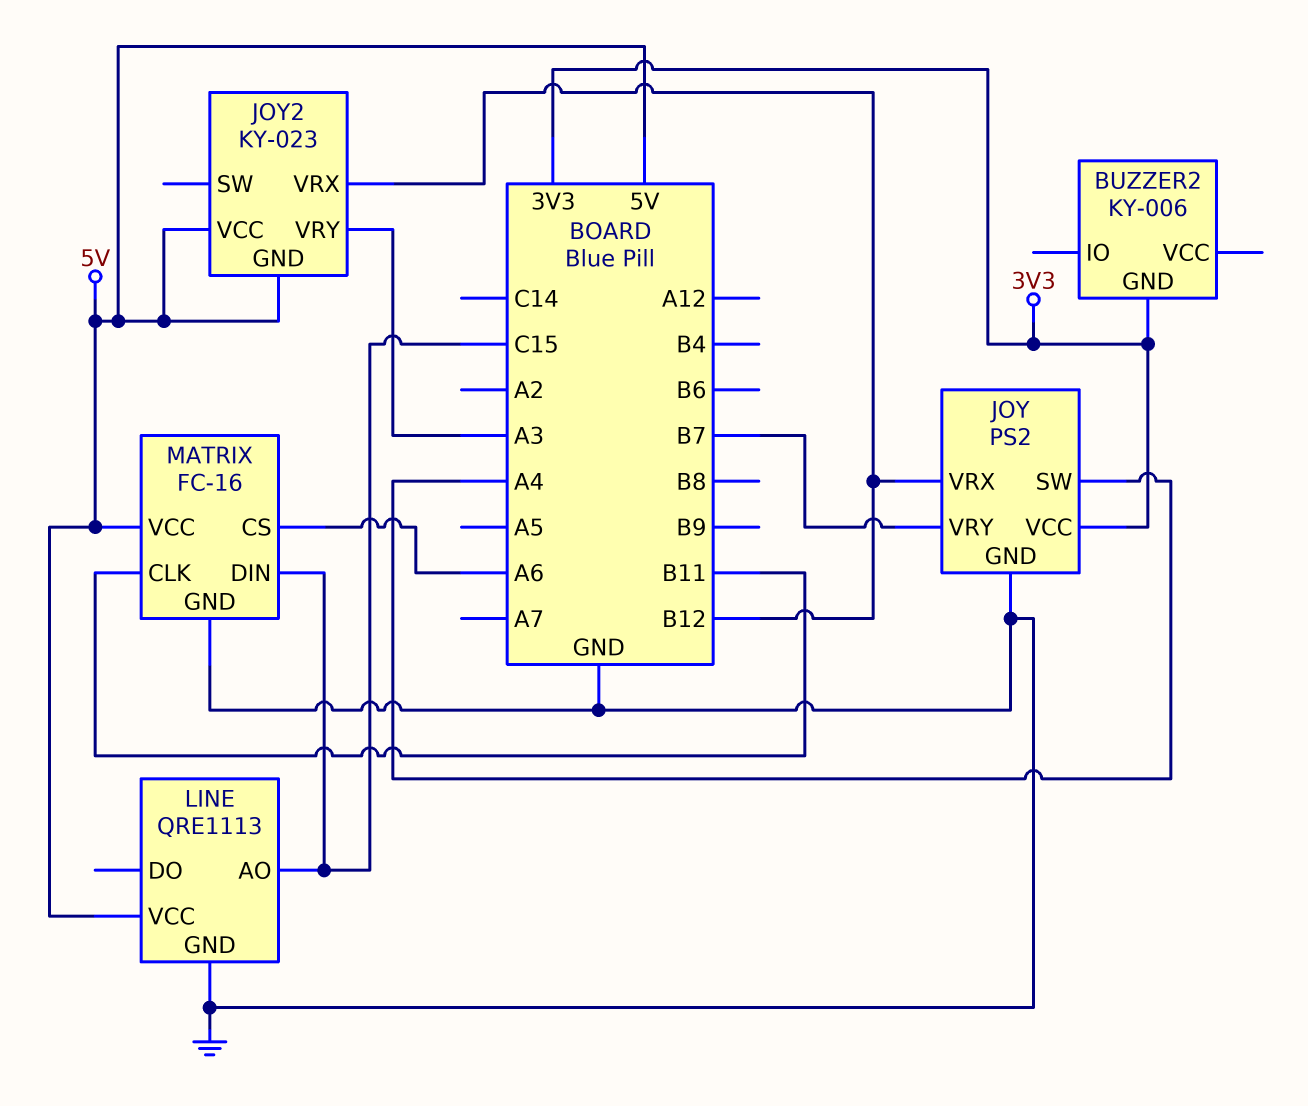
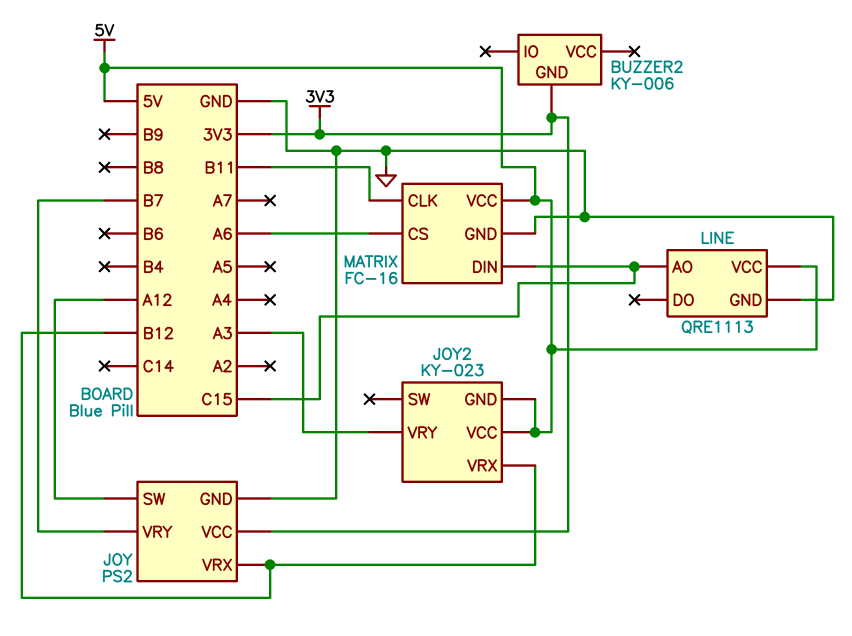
JOY pin SW: A4 -> A12

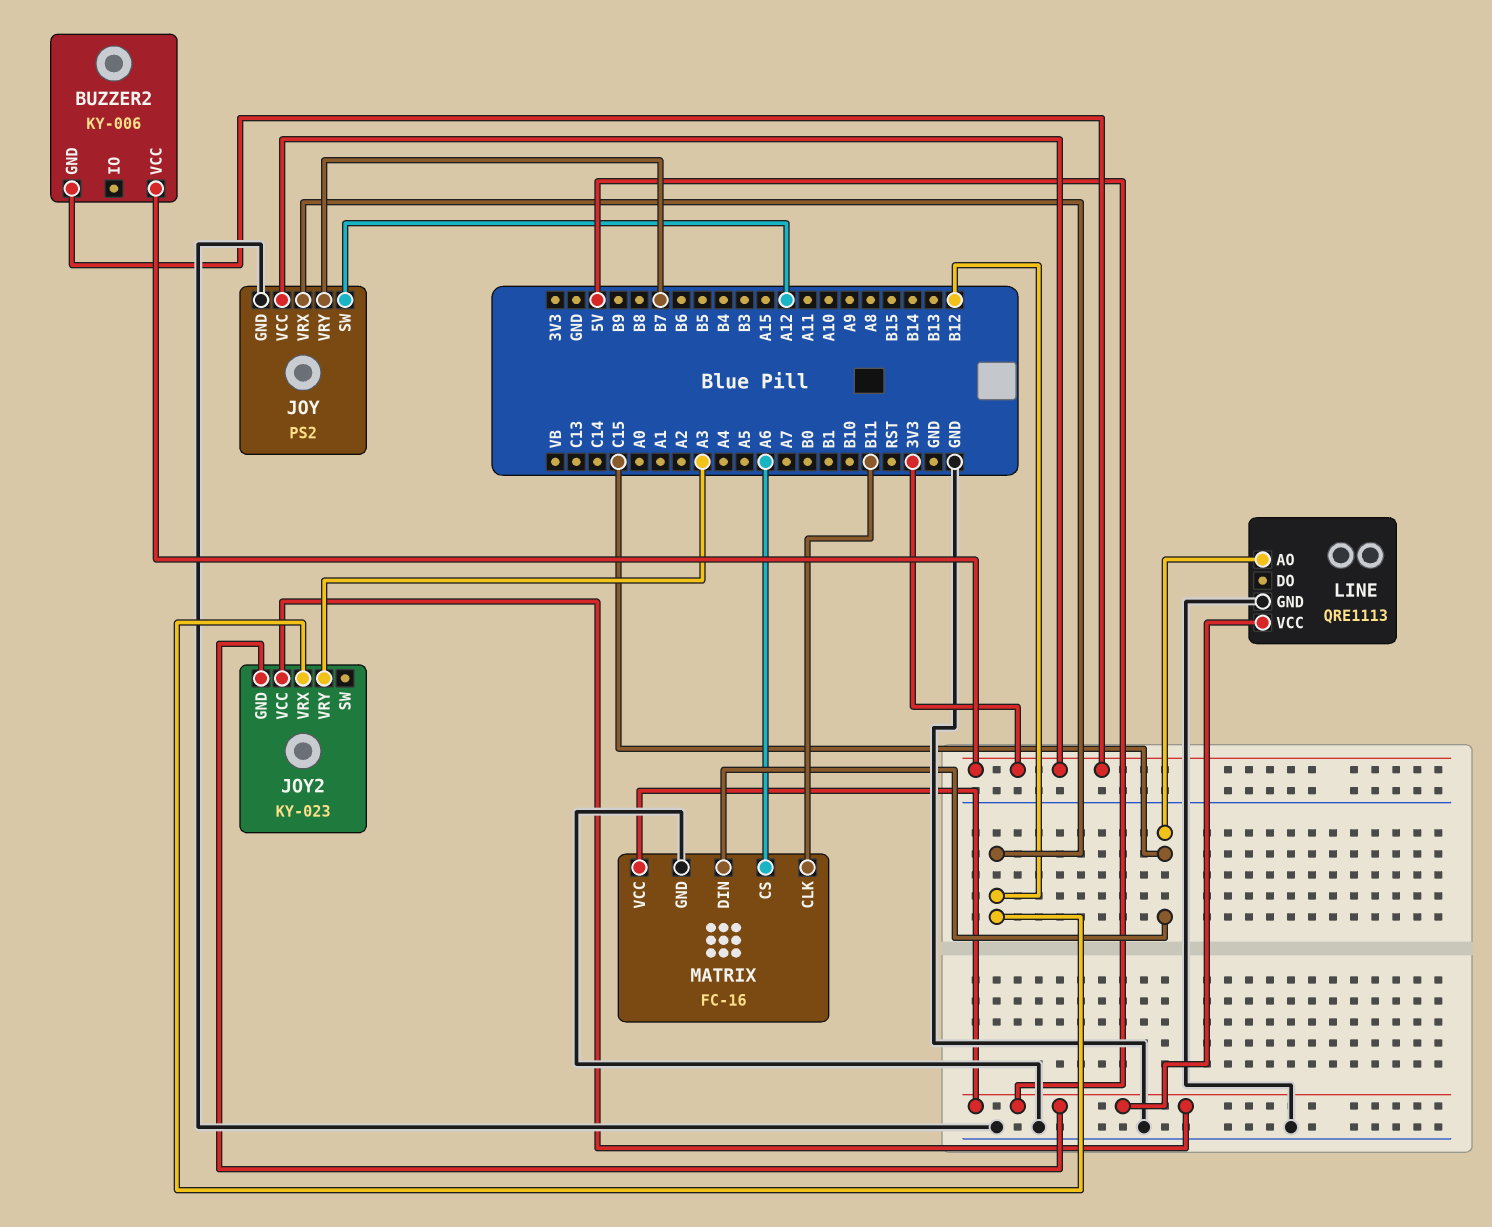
BUZZER2 pin VCC: none -> 3V3

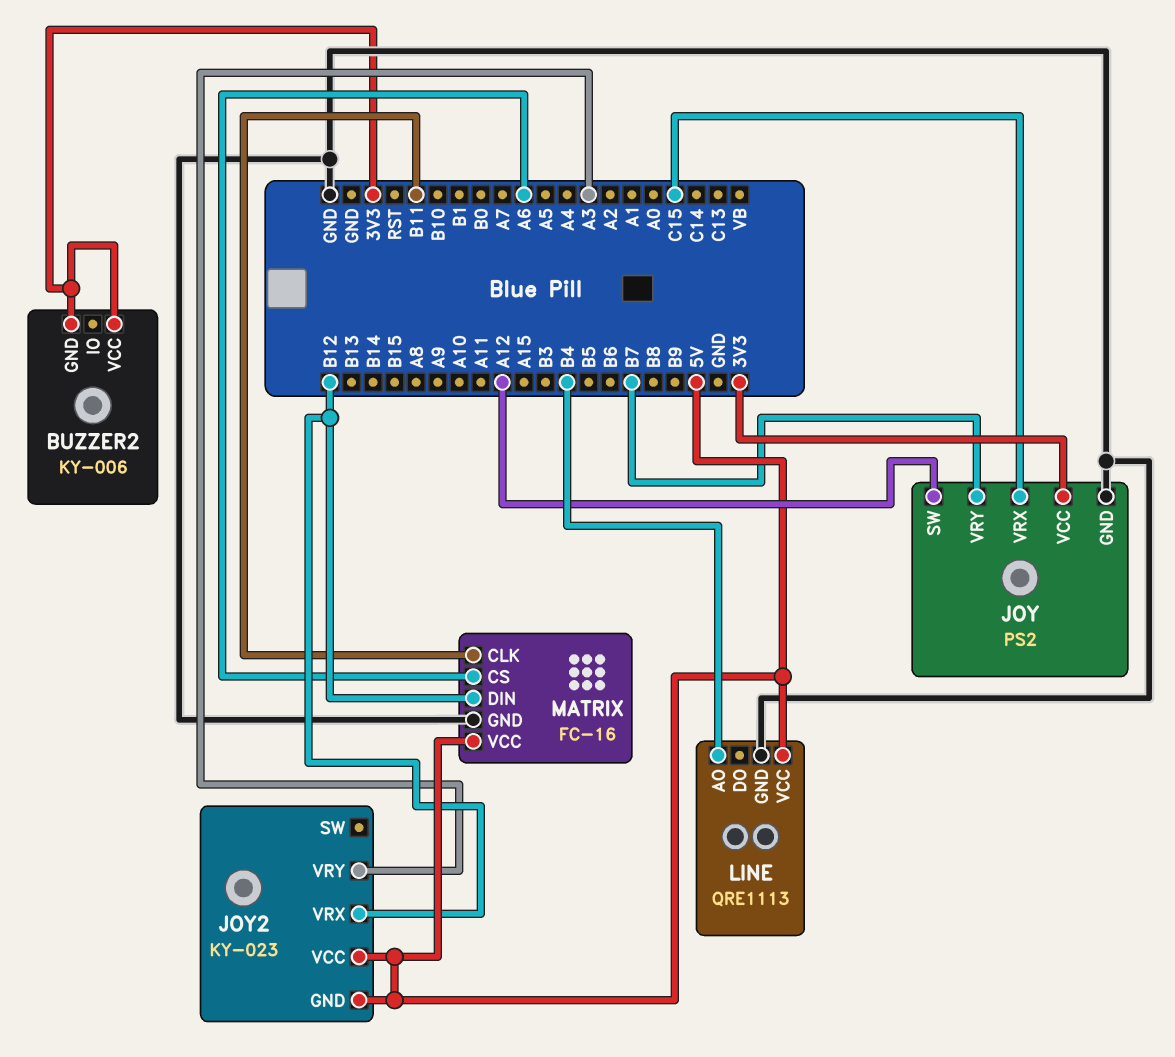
JOY pin VRX: B12 -> C15
LINE pin AO: C15 -> B4
MATRIX pin DIN: C15 -> B12

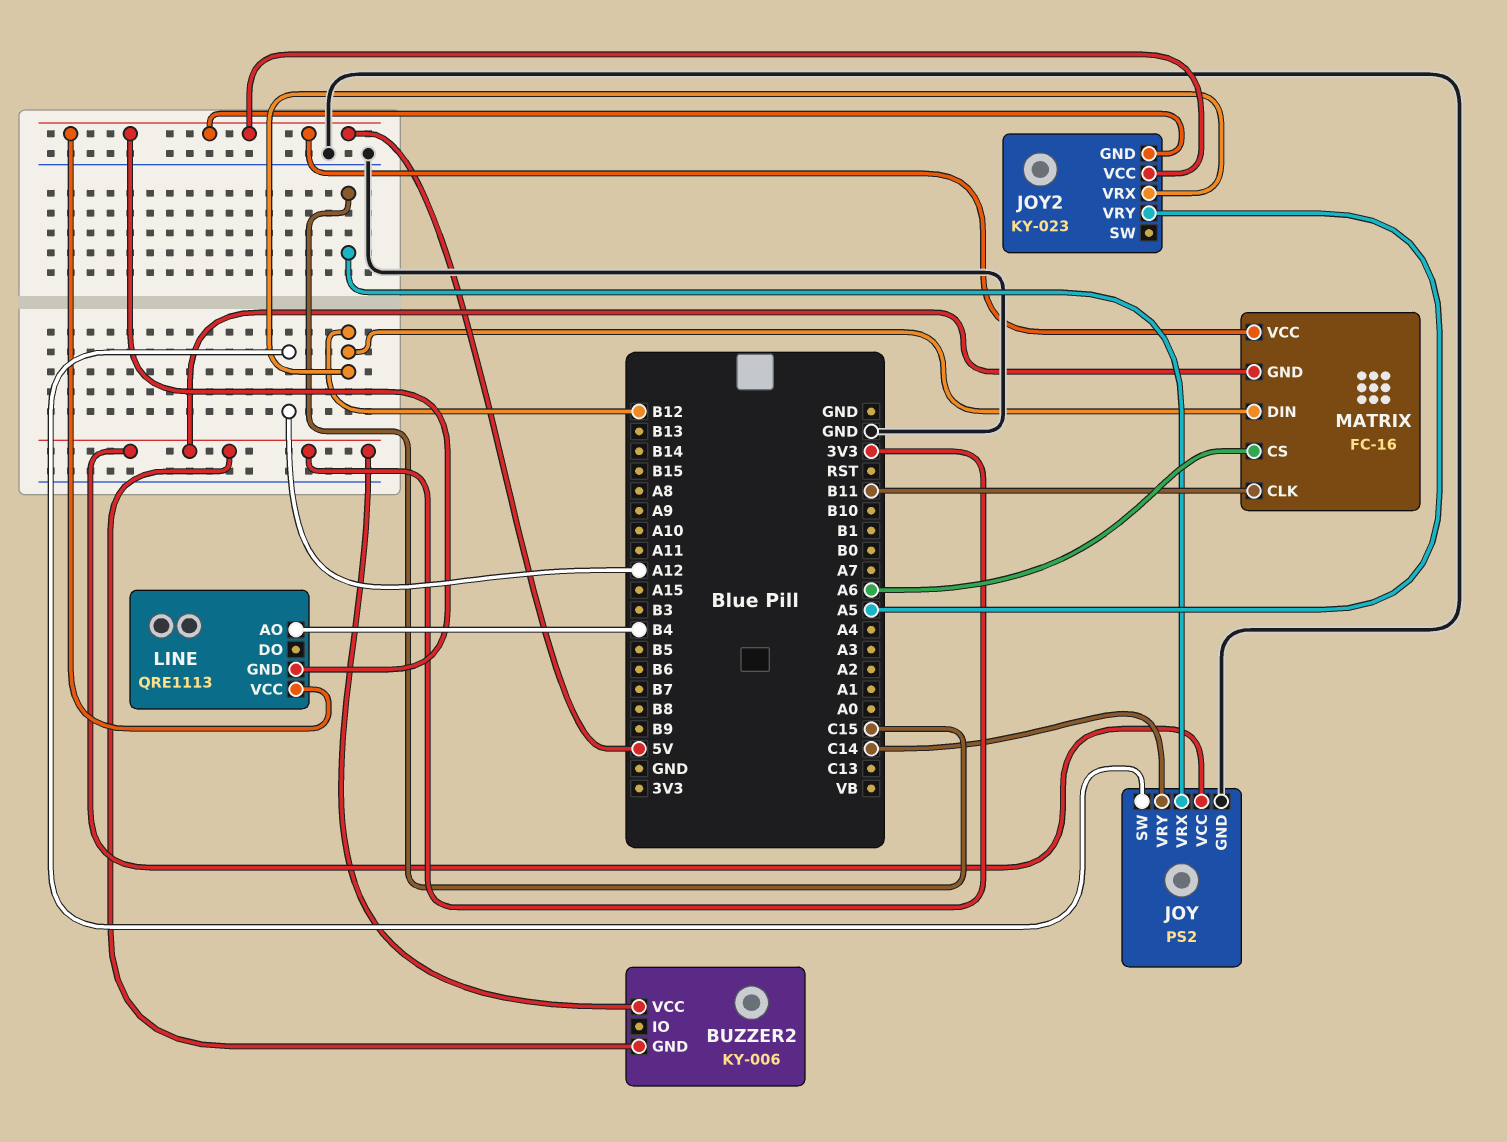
JOY pin VRY: B7 -> C14
JOY2 pin VRY: A3 -> A5
LINE pin GND: GND -> 5V
MATRIX pin GND: GND -> 3V3

